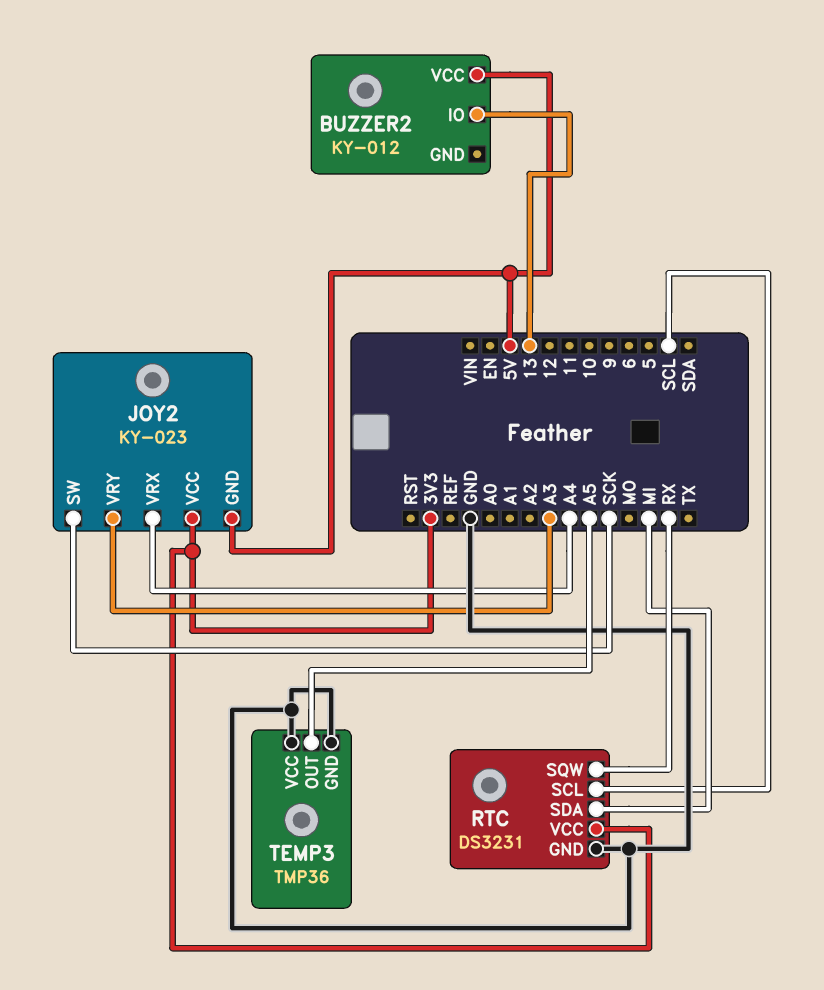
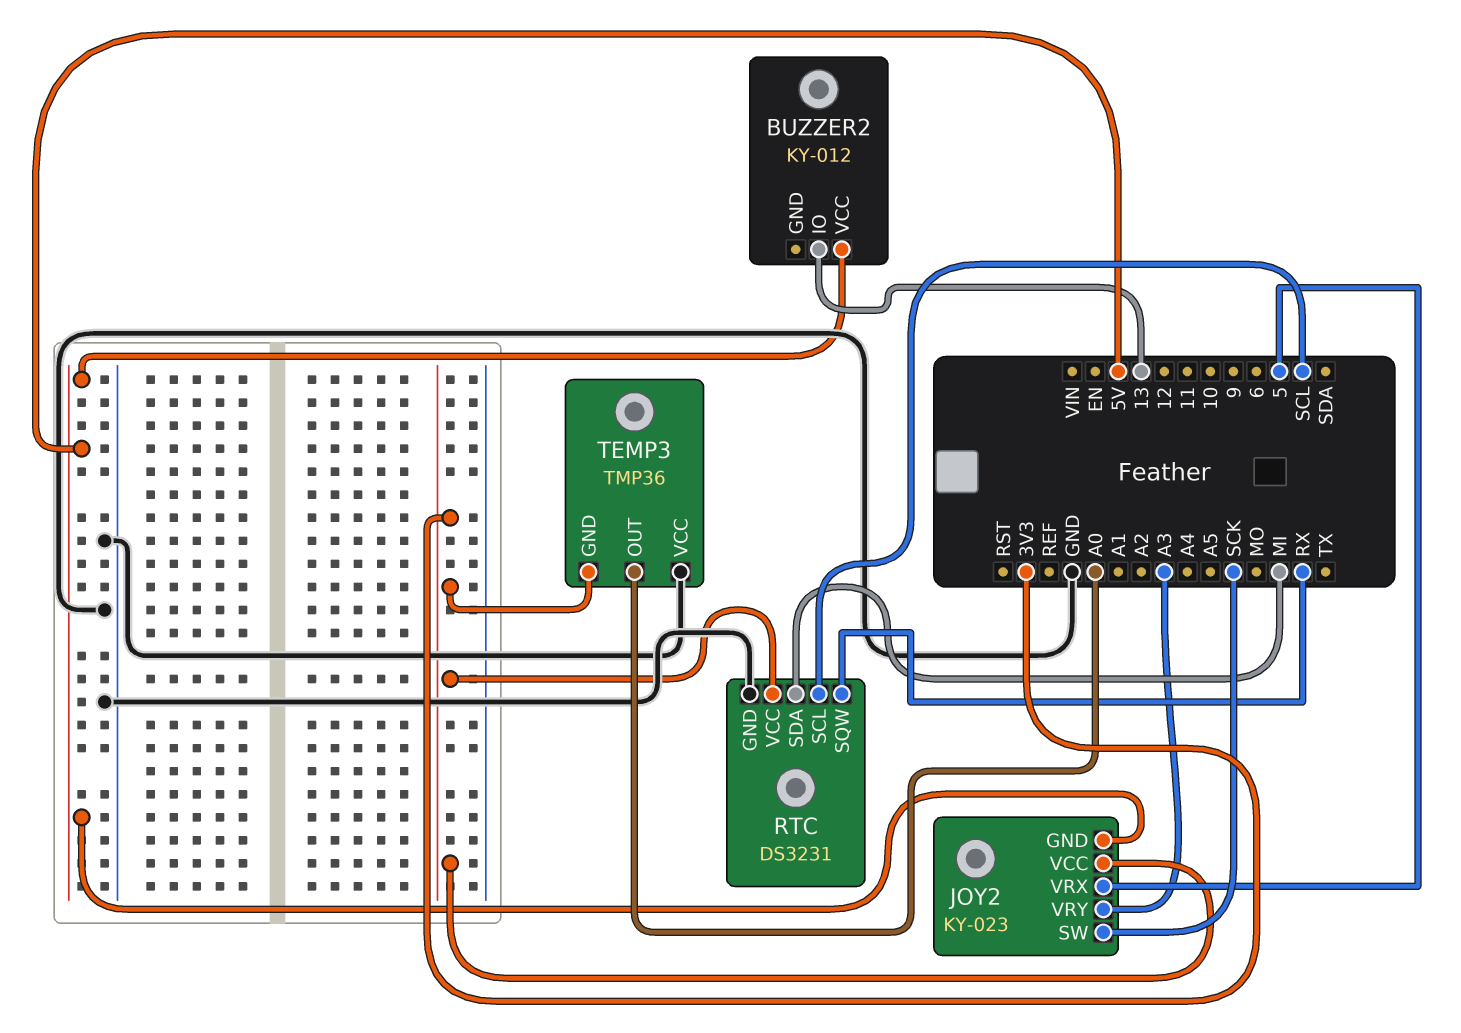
JOY2 pin VRX: A4 -> 5
TEMP3 pin GND: GND -> 3V3
TEMP3 pin OUT: A5 -> A0

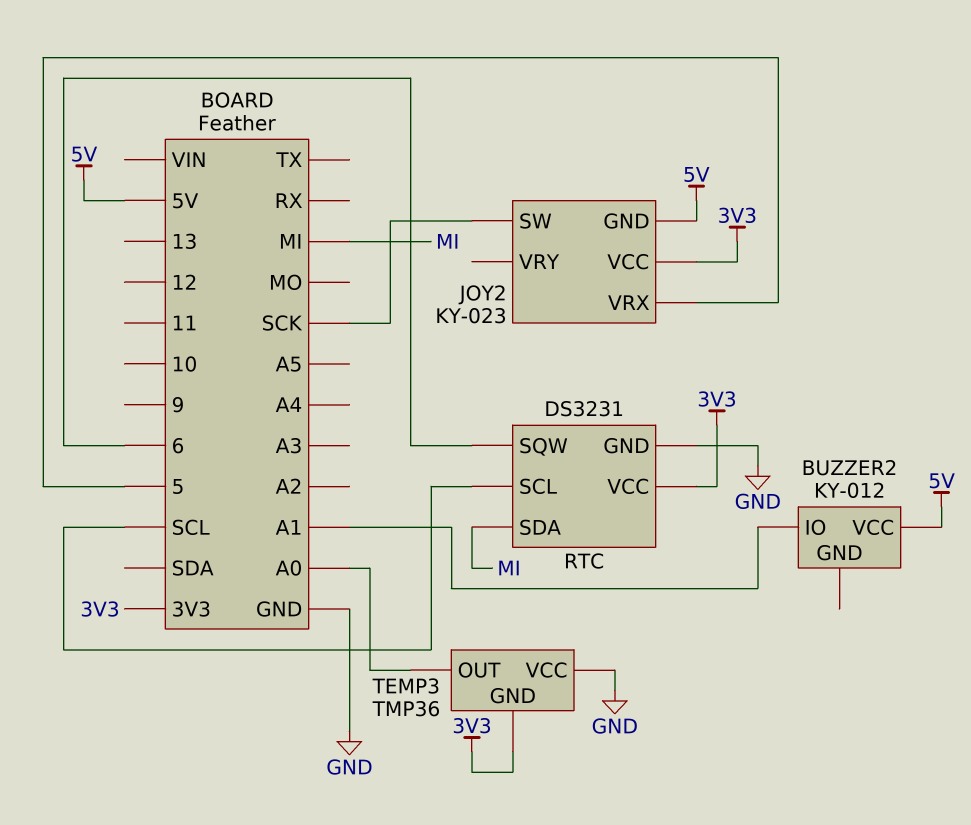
BUZZER2 pin IO: 13 -> A1
JOY2 pin VRY: A3 -> none
RTC pin SQW: RX -> 6

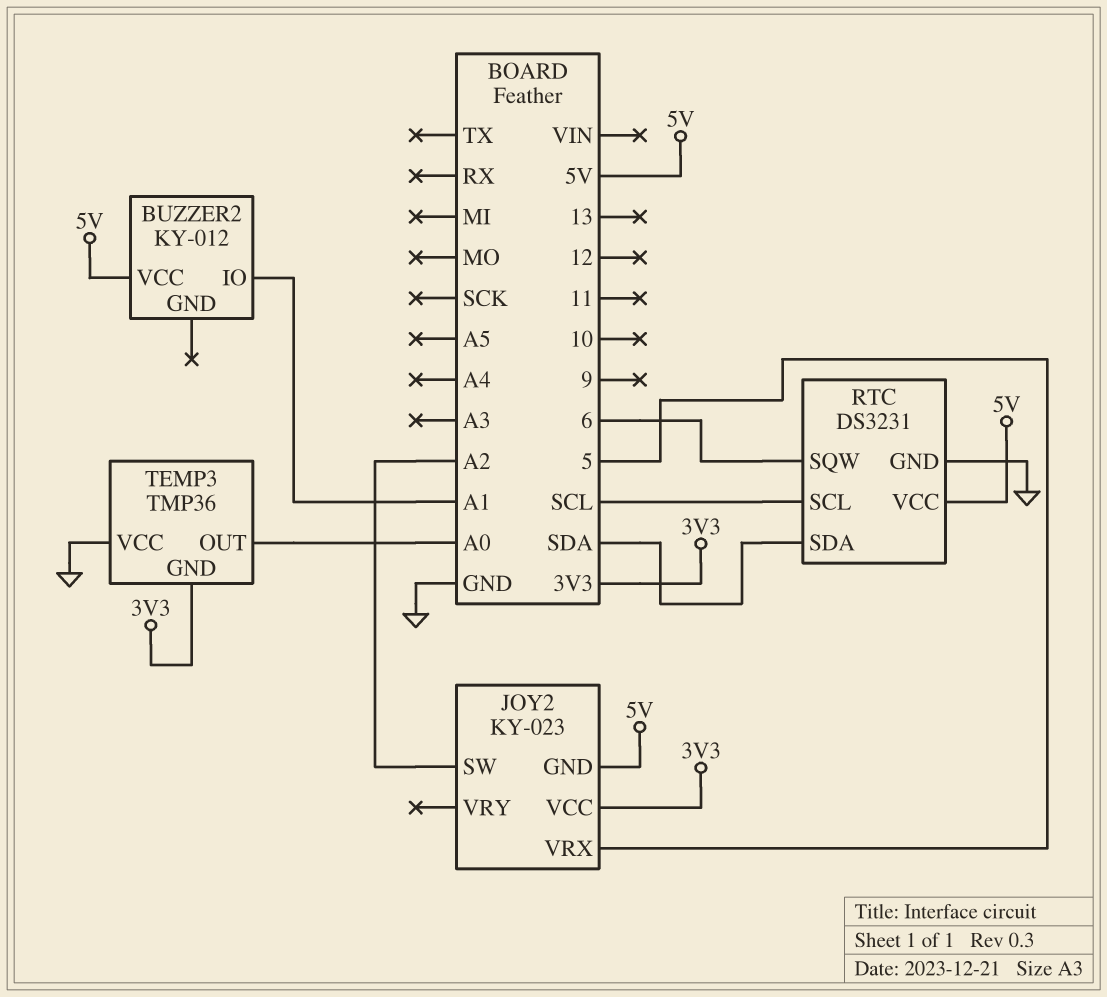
JOY2 pin SW: SCK -> A2
RTC pin SDA: MI -> SDA
RTC pin VCC: 3V3 -> 5V

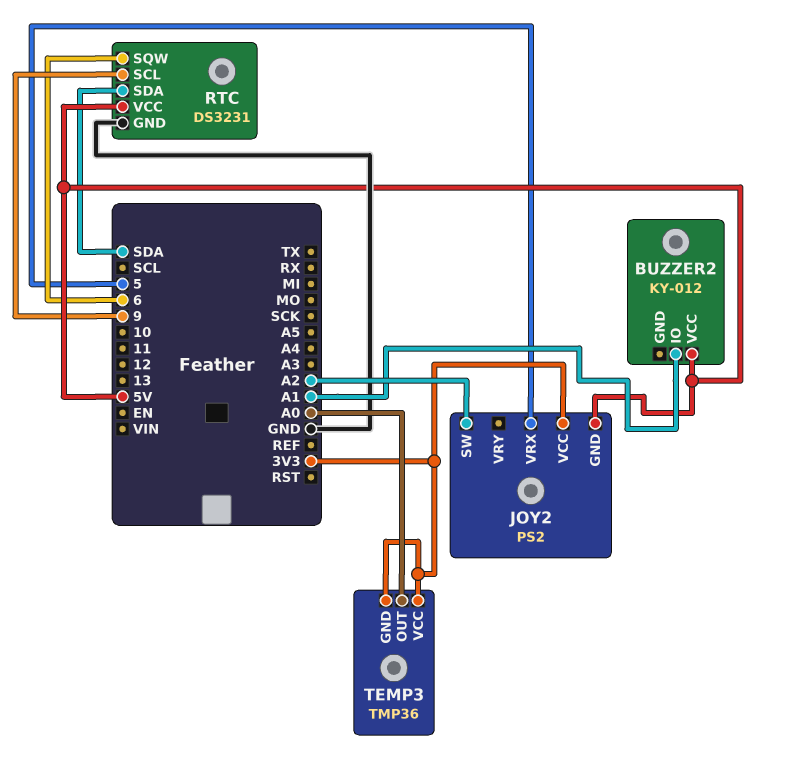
JOY2: KY-023 -> PS2
RTC pin SCL: SCL -> 9
TEMP3 pin VCC: GND -> 3V3

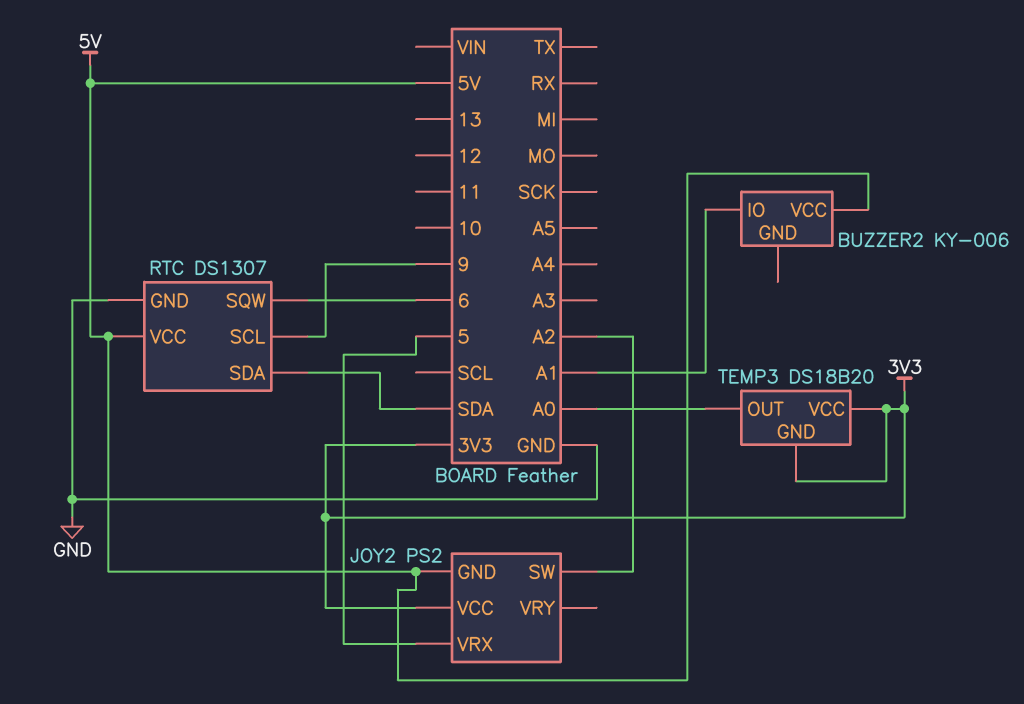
BUZZER2: KY-012 -> KY-006
RTC: DS3231 -> DS1307
TEMP3: TMP36 -> DS18B20

